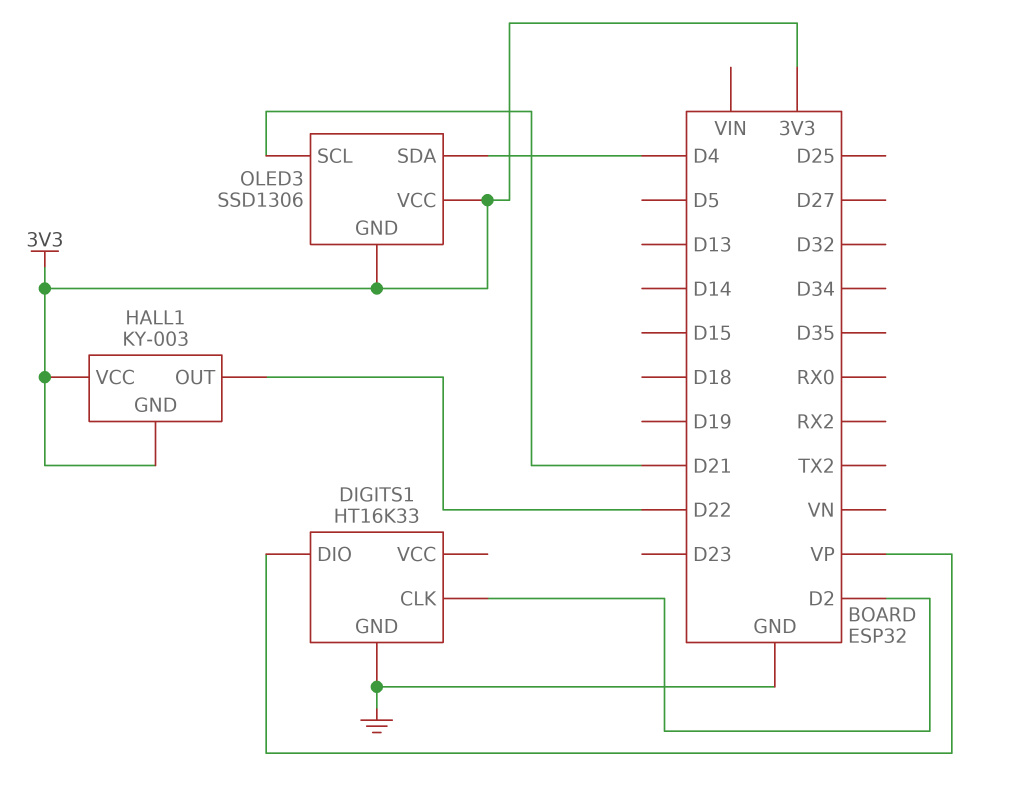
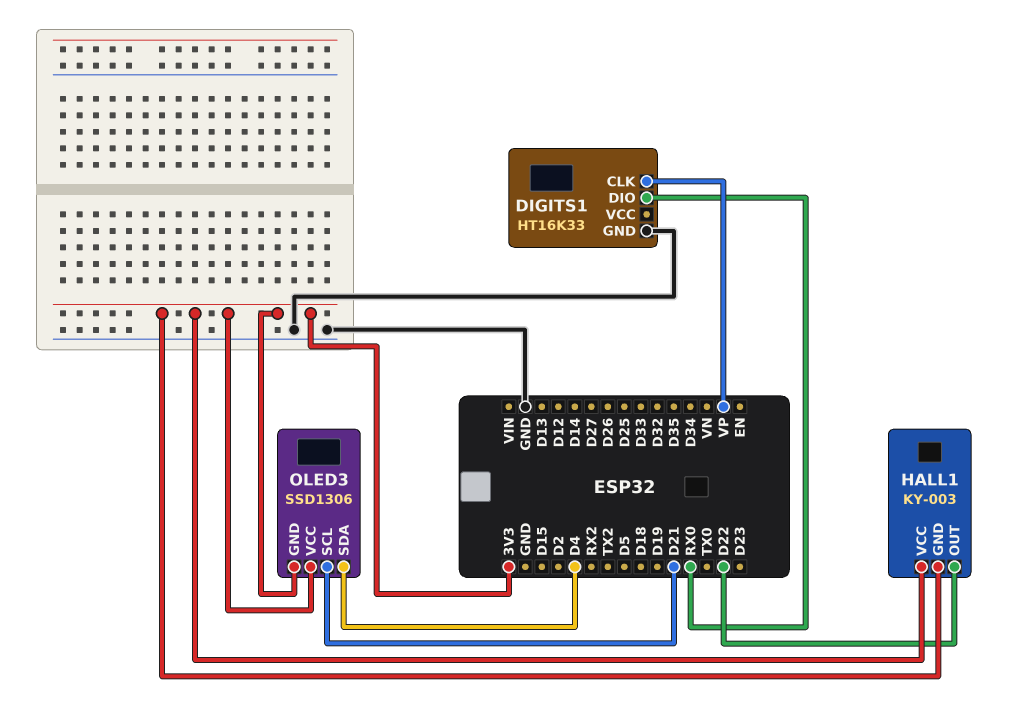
DIGITS1 pin CLK: D2 -> VP
DIGITS1 pin DIO: VP -> RX0

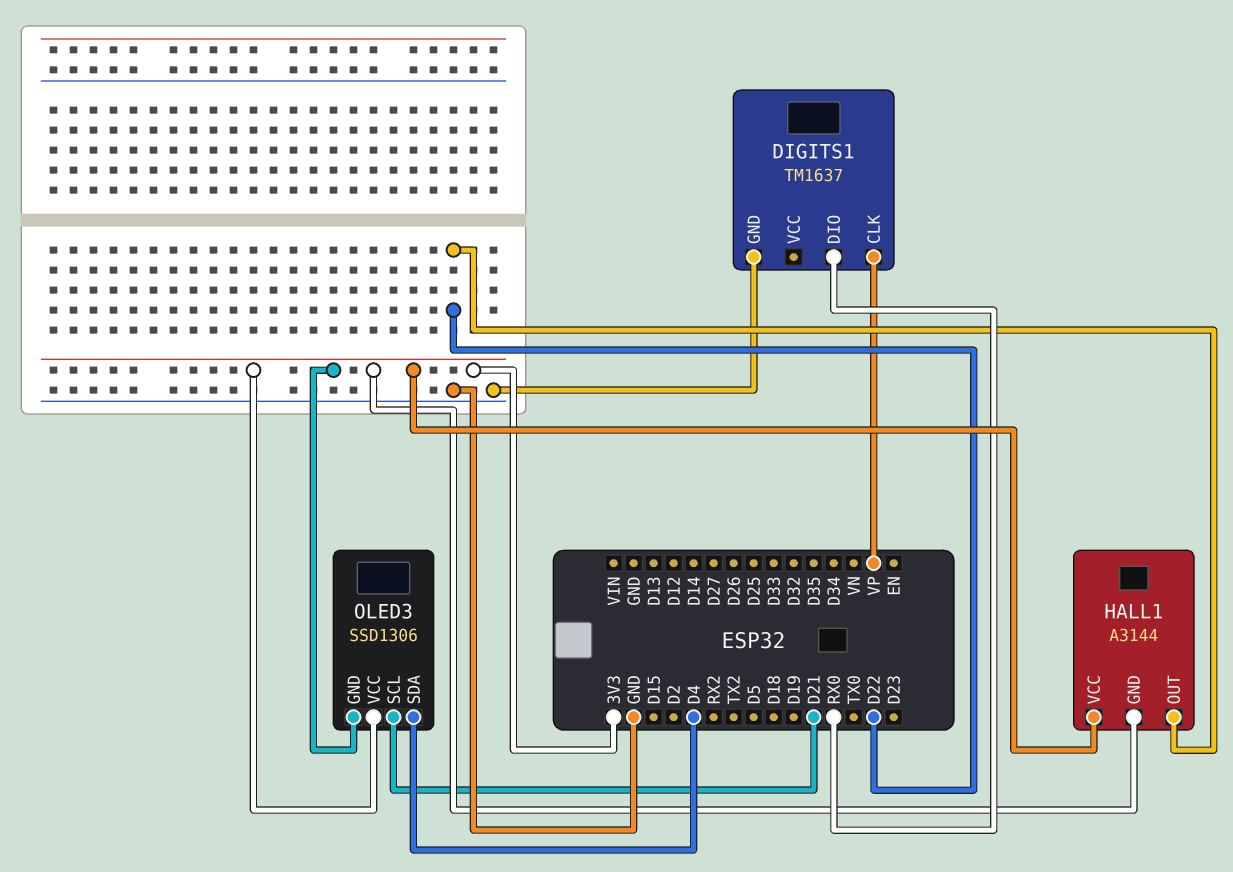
DIGITS1: HT16K33 -> TM1637
HALL1: KY-003 -> A3144

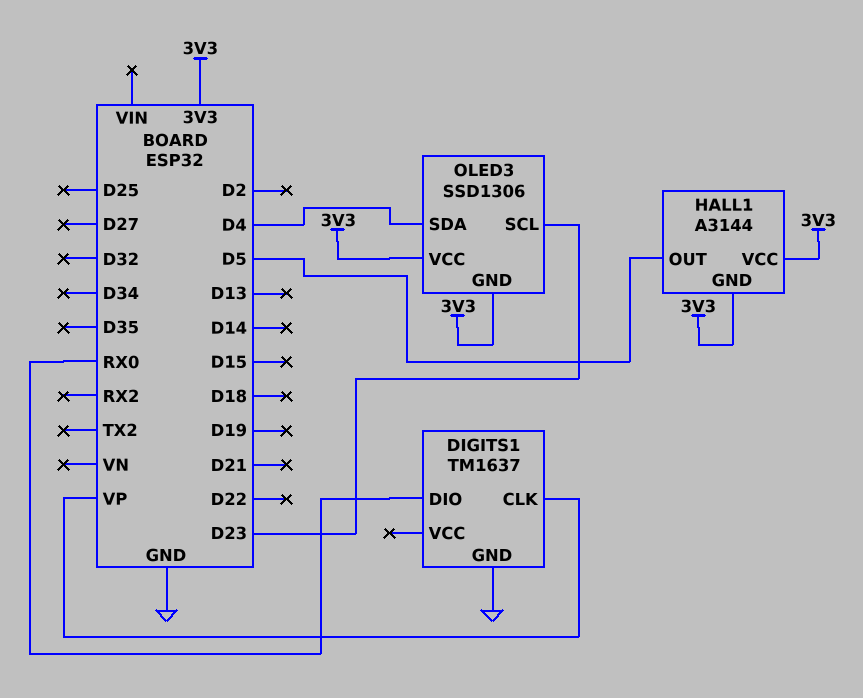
HALL1 pin OUT: D22 -> D5
OLED3 pin SCL: D21 -> D23

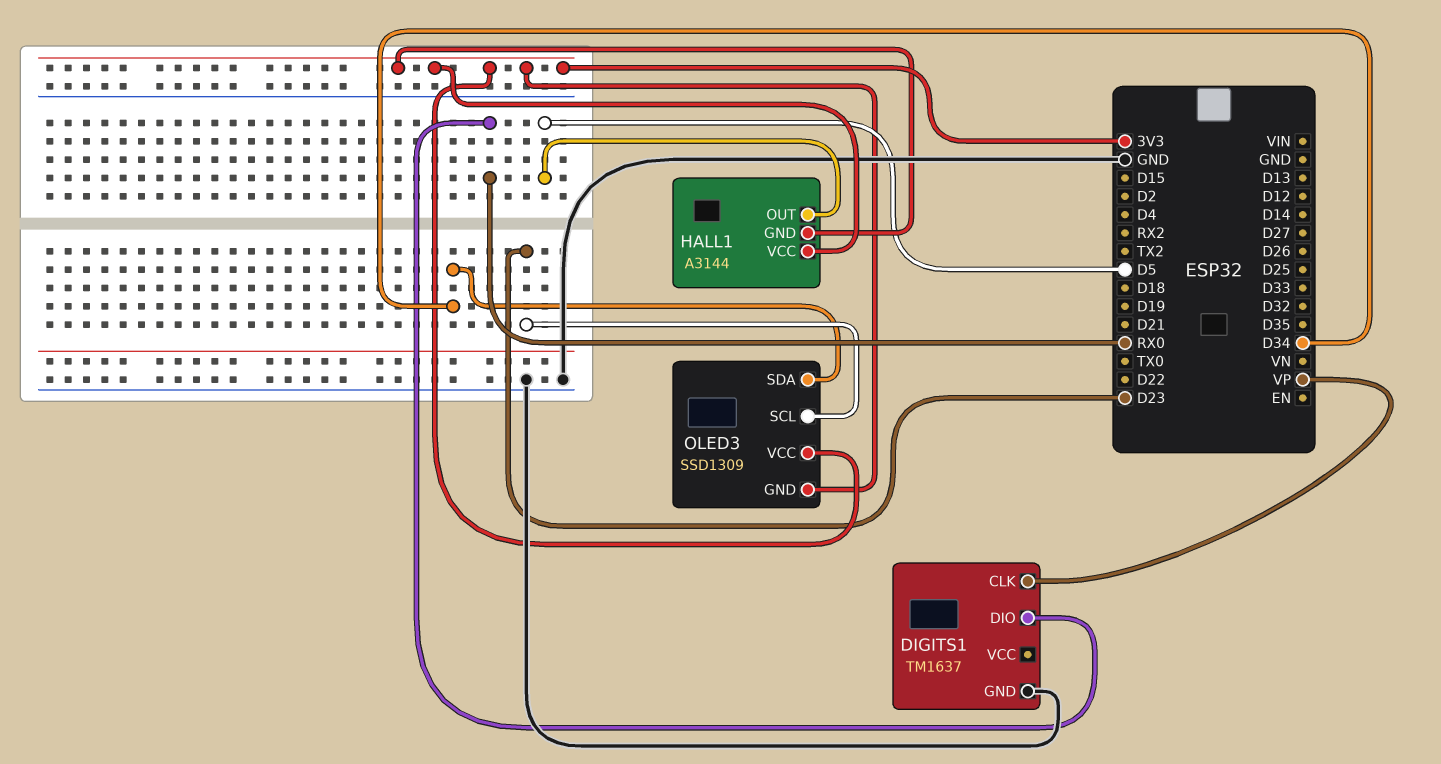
OLED3: SSD1306 -> SSD1309
OLED3 pin SDA: D4 -> D34

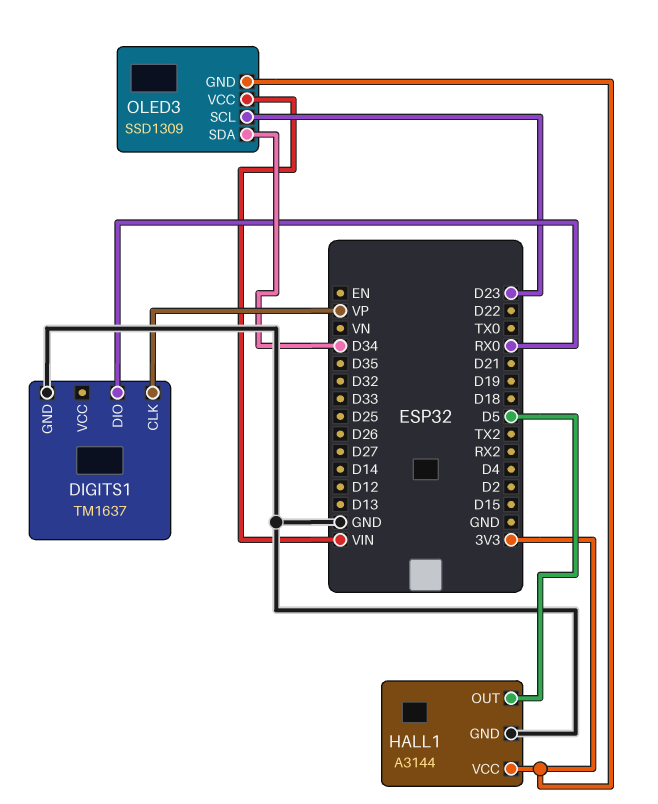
HALL1 pin GND: 3V3 -> GND
OLED3 pin VCC: 3V3 -> VIN

